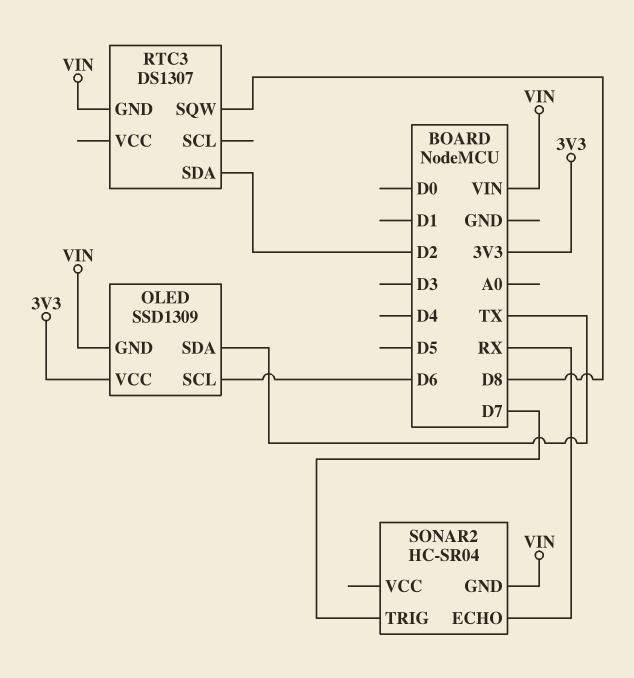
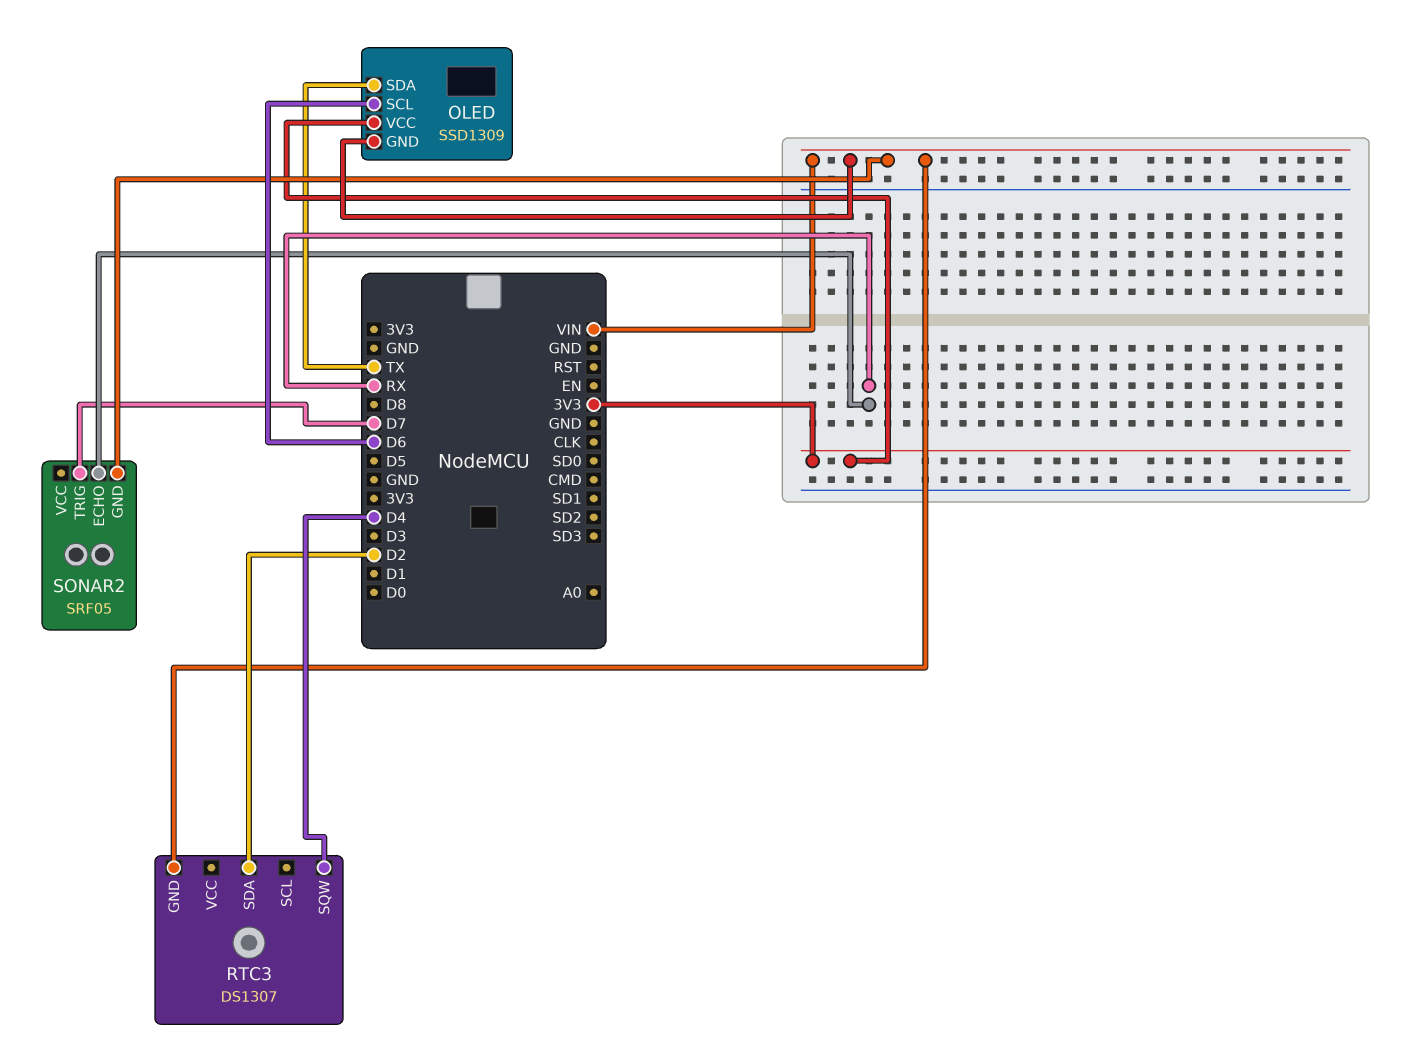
RTC3 pin SQW: D8 -> D4
SONAR2: HC-SR04 -> SRF05

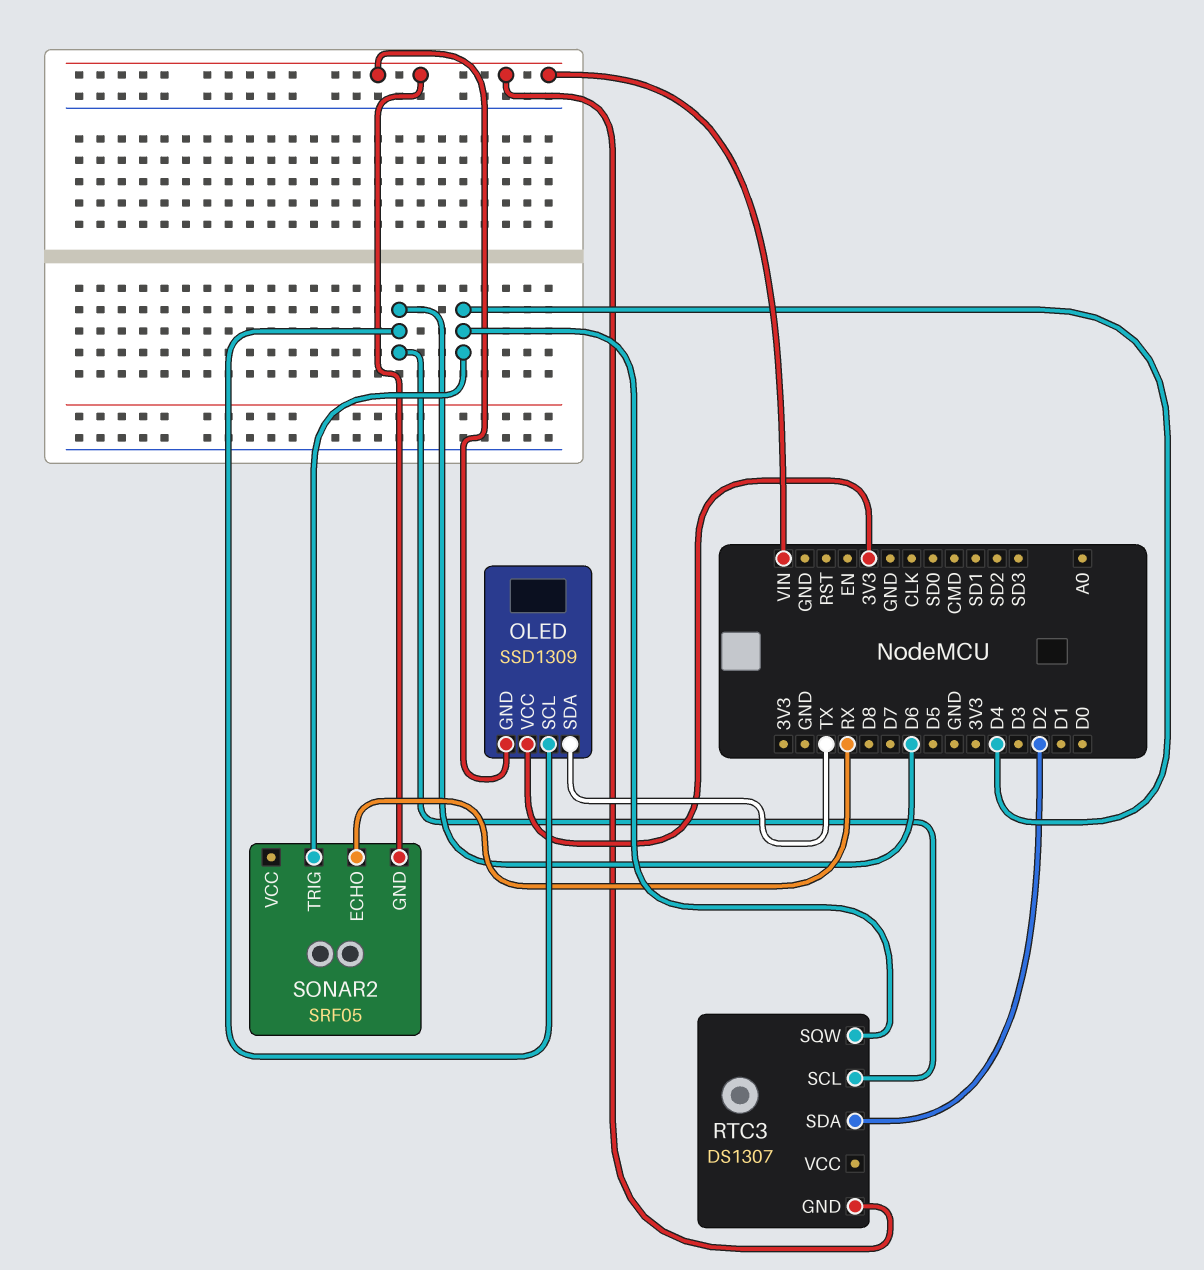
RTC3 pin SCL: none -> D6
SONAR2 pin TRIG: D7 -> D4

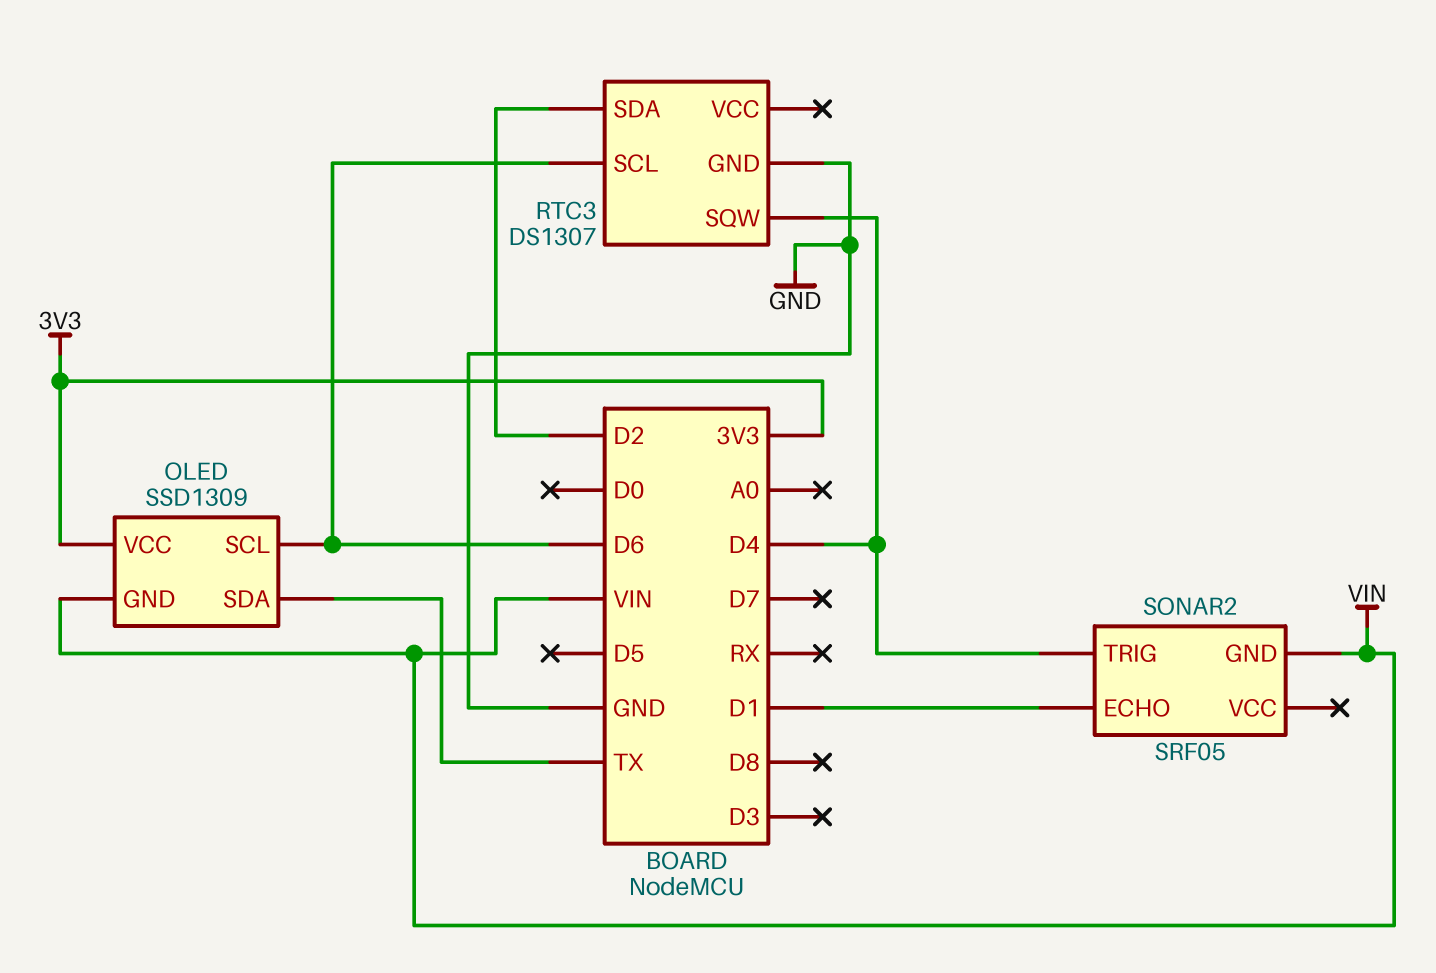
RTC3 pin GND: VIN -> GND
SONAR2 pin ECHO: RX -> D1

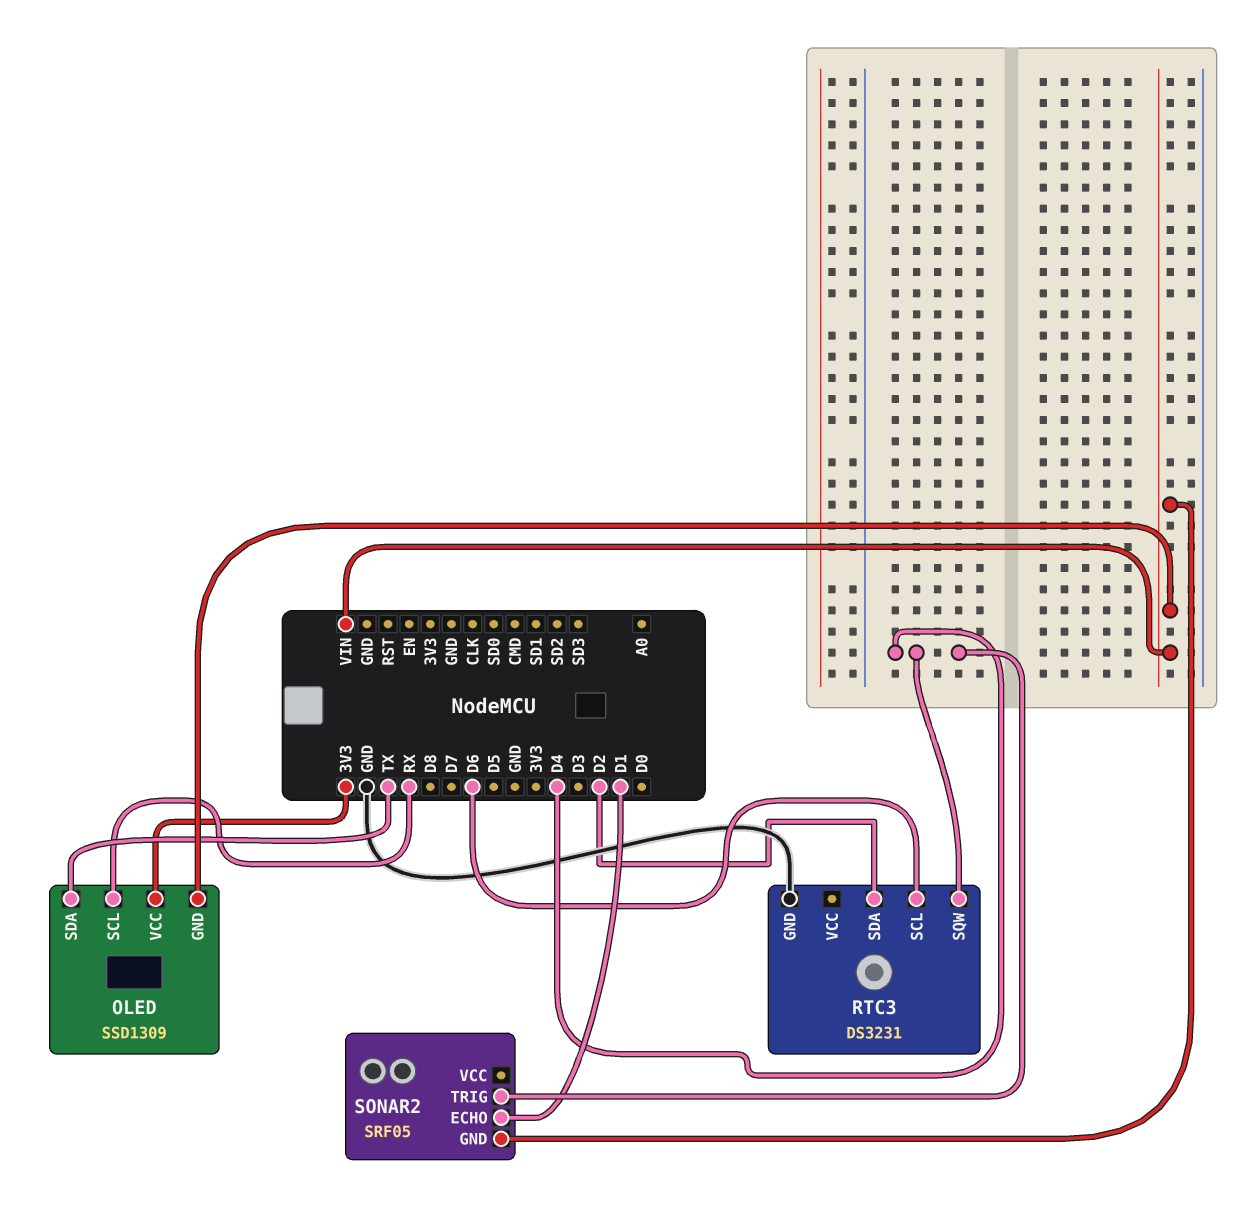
OLED pin SCL: D6 -> RX
RTC3: DS1307 -> DS3231

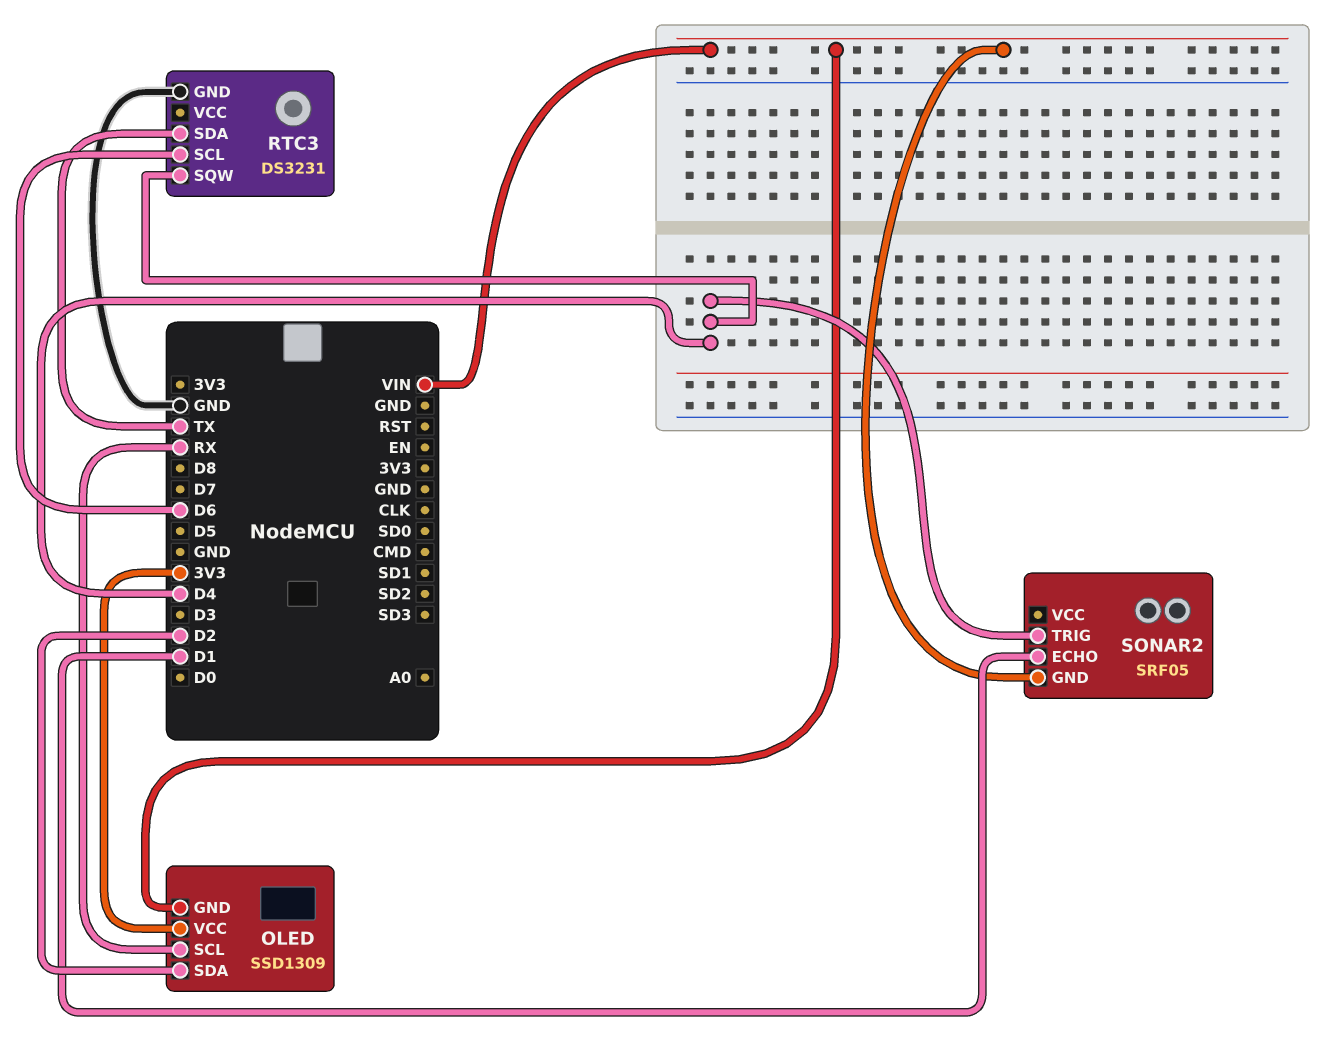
OLED pin SDA: TX -> D2
RTC3 pin SDA: D2 -> TX

